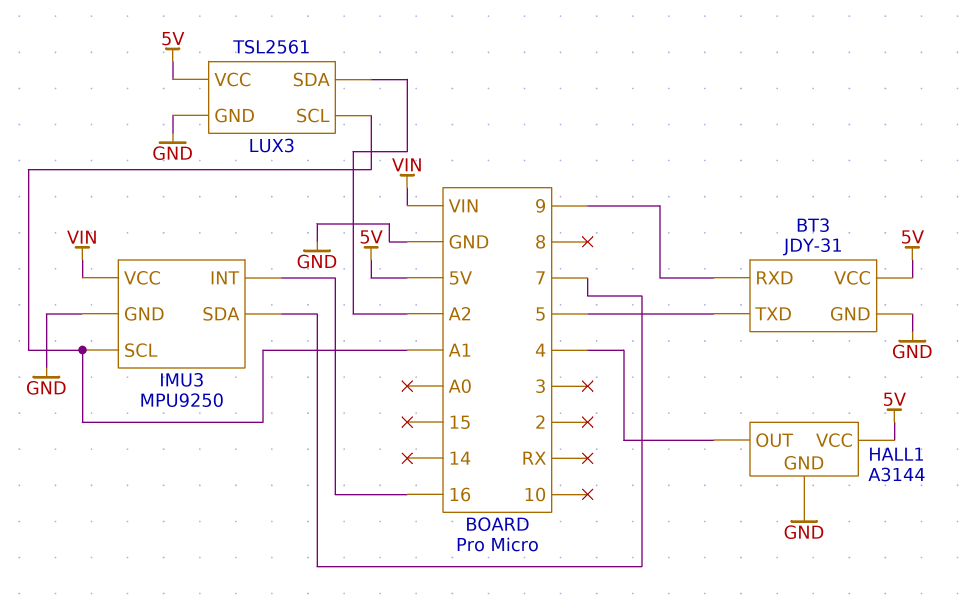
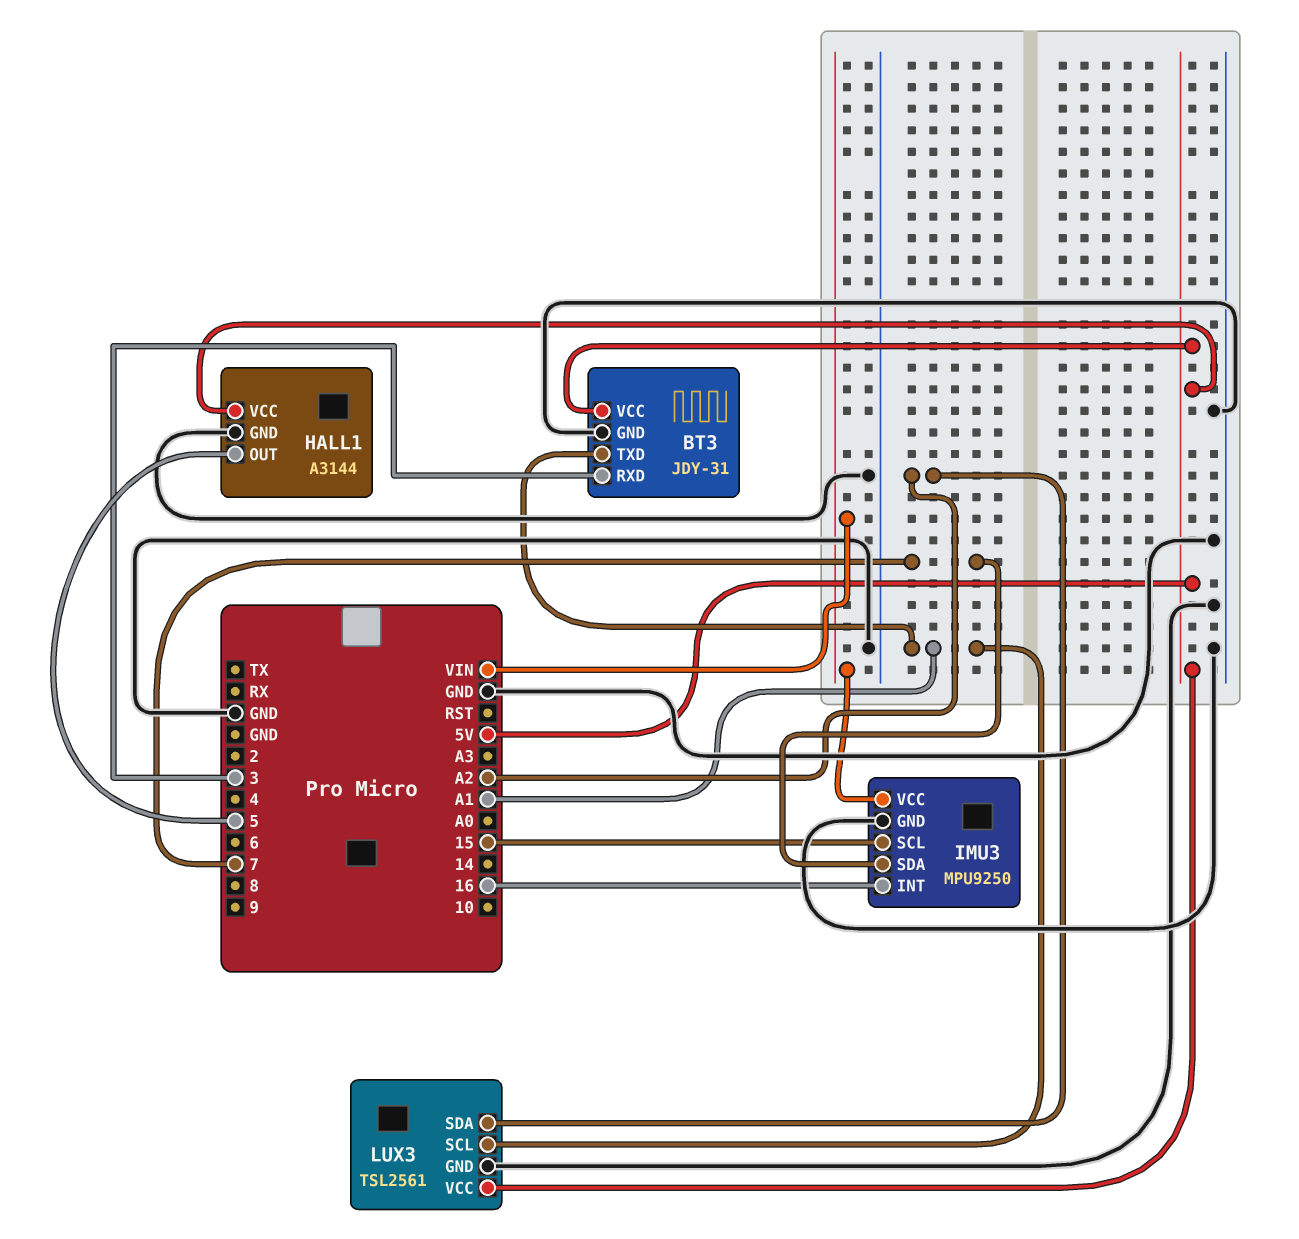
BT3 pin RXD: 9 -> 3
BT3 pin TXD: 5 -> A1
HALL1 pin OUT: 4 -> 5
IMU3 pin SCL: A1 -> 15

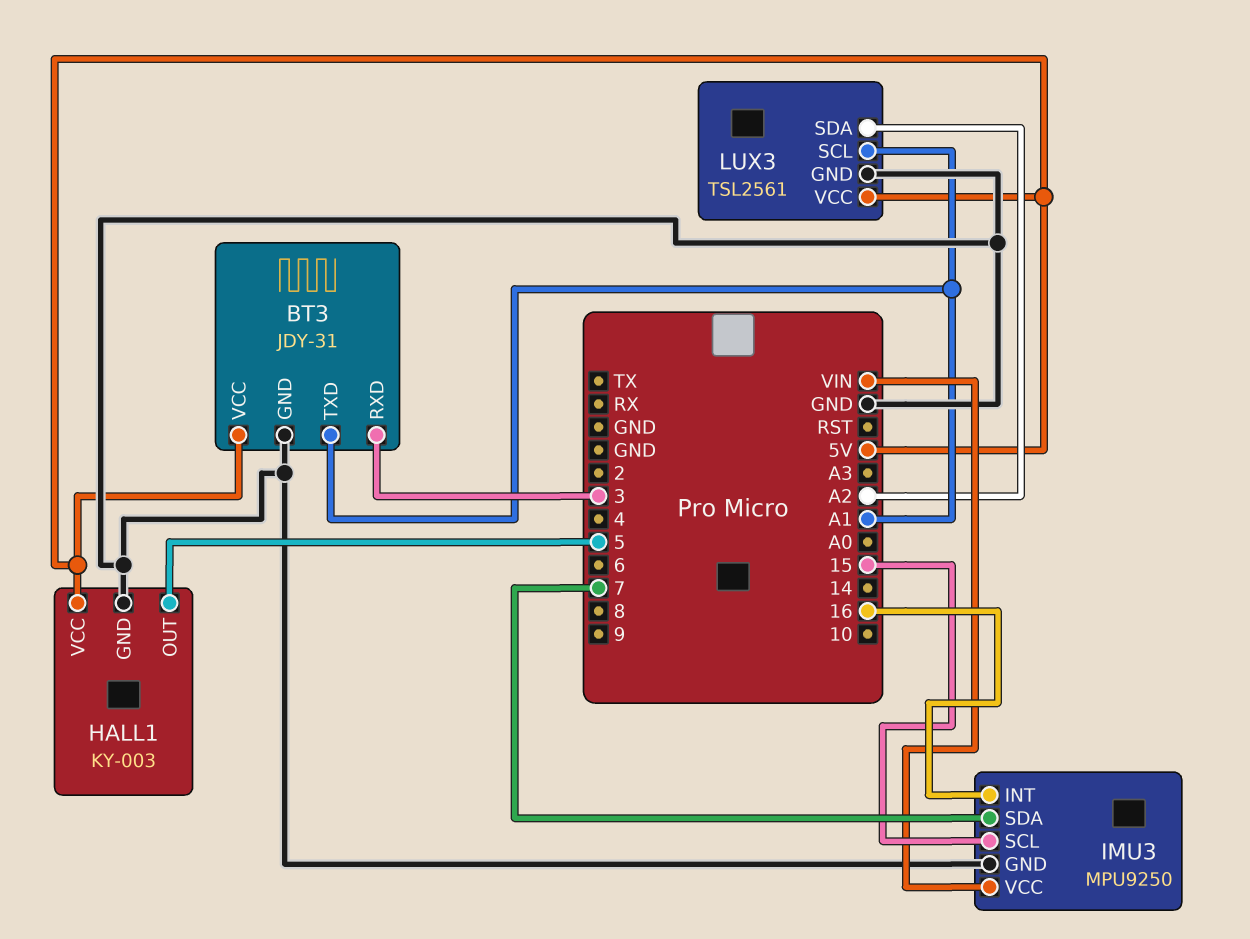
HALL1: A3144 -> KY-003

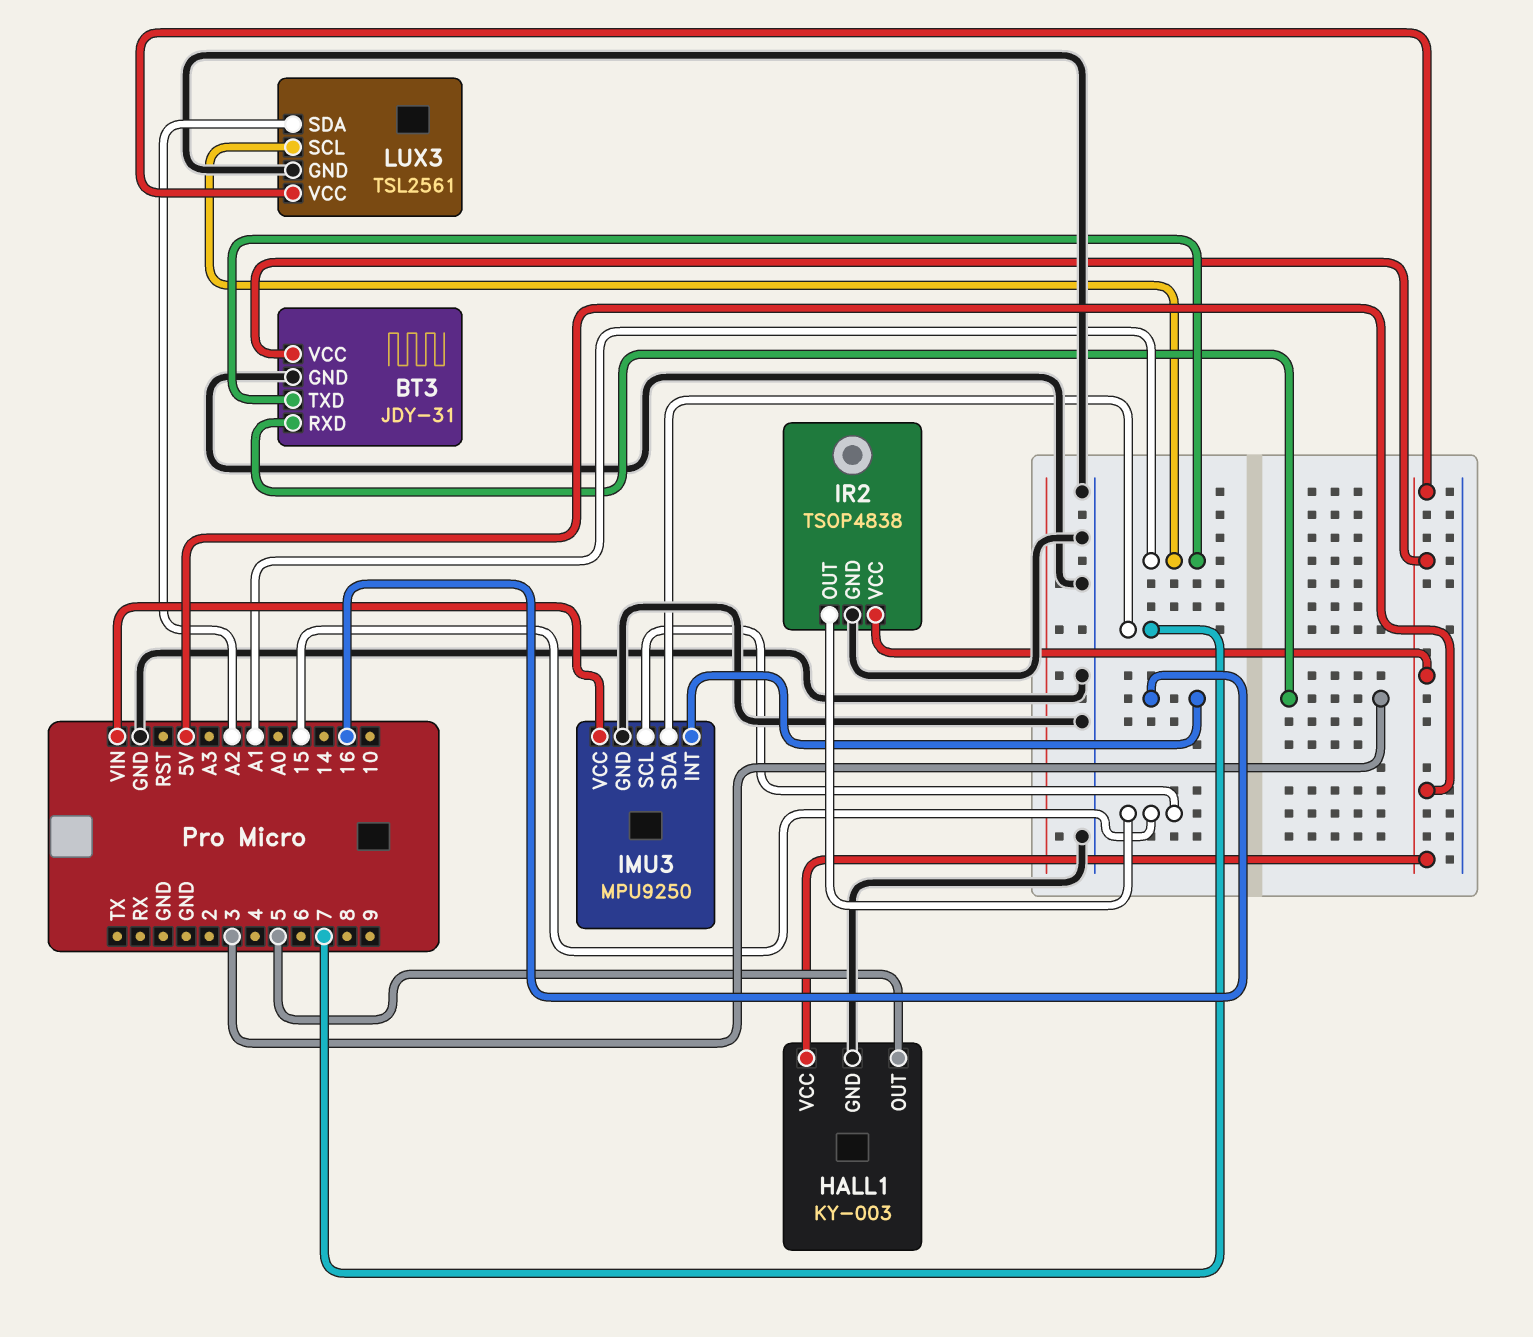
IR2: none -> TSOP4838
IR2 pin GND: none -> GND
IR2 pin OUT: none -> 15
IR2 pin VCC: none -> 5V

